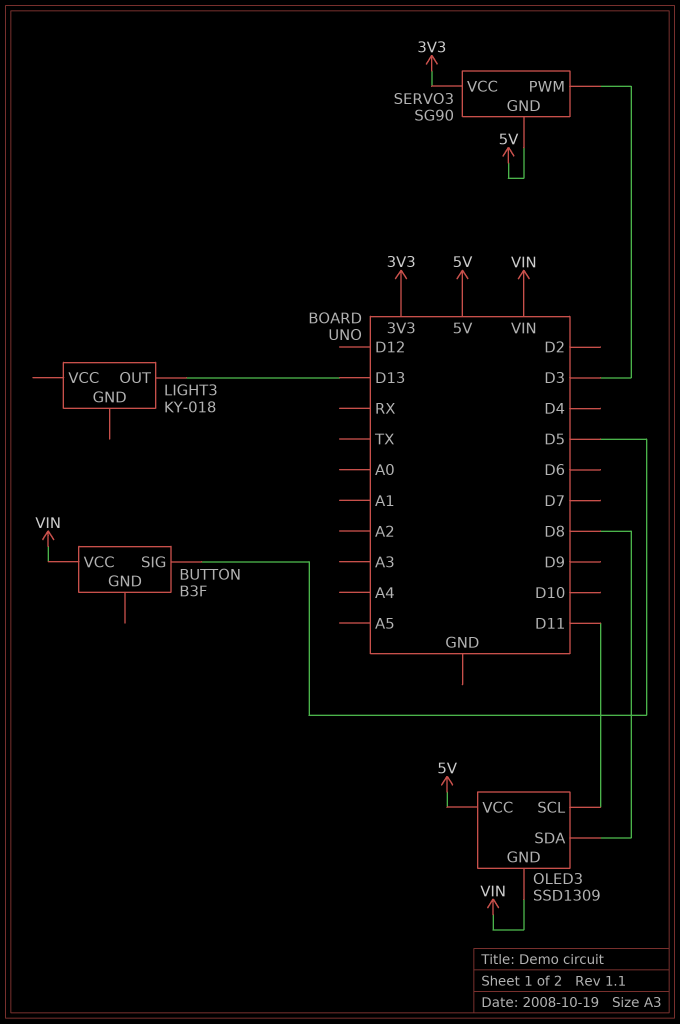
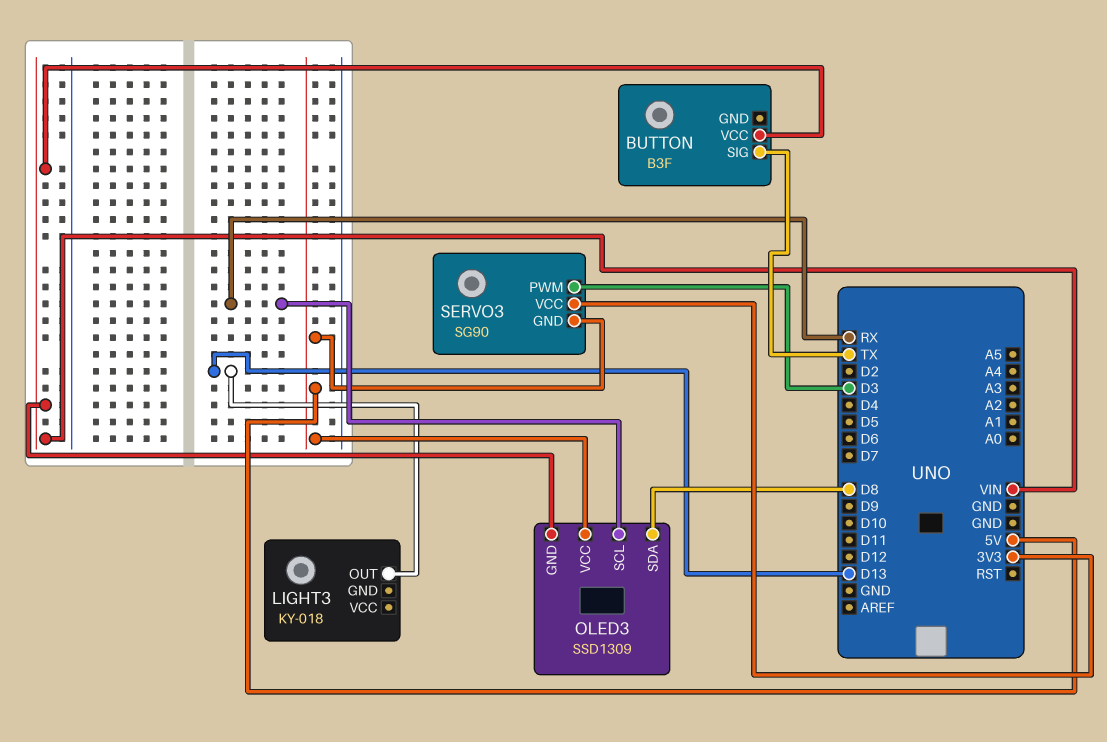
BUTTON pin SIG: D5 -> TX
OLED3 pin SCL: D11 -> RX

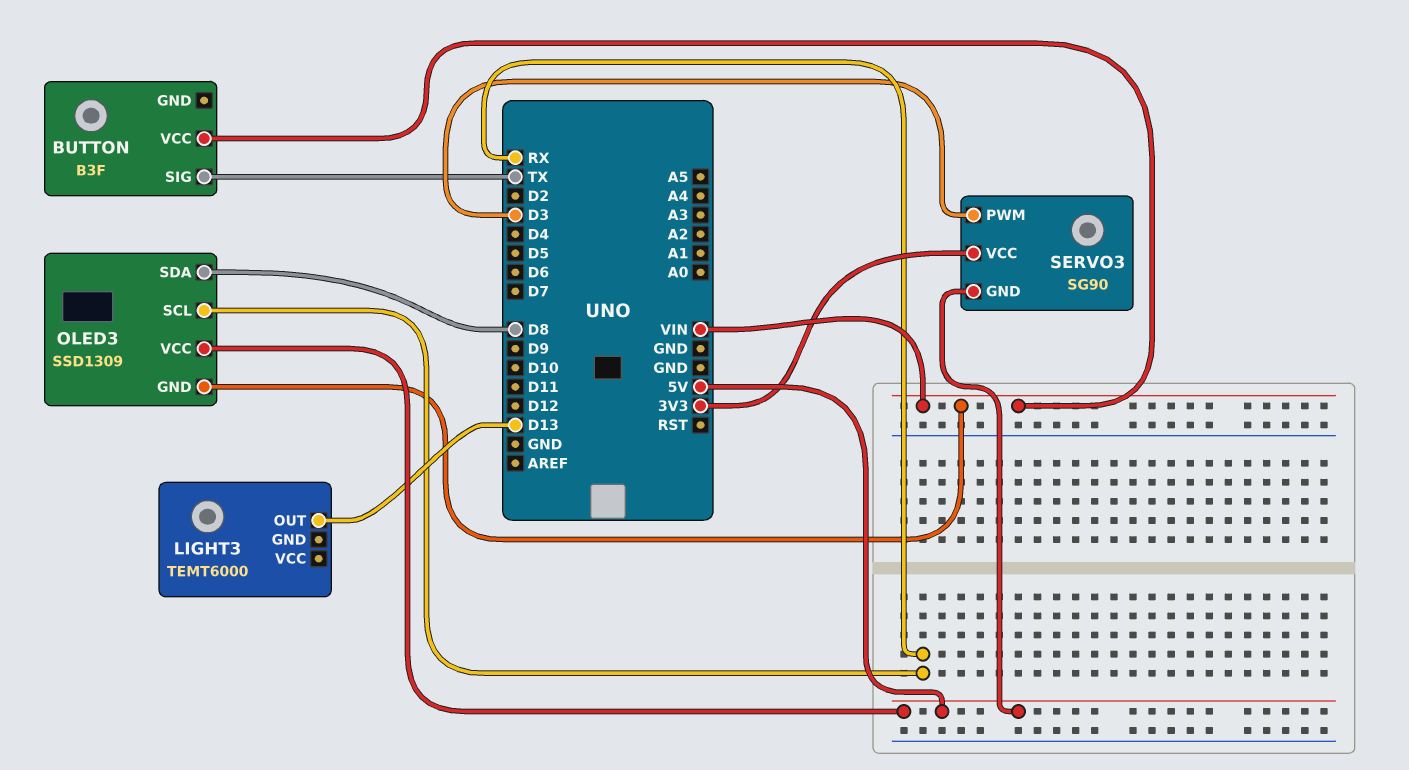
LIGHT3: KY-018 -> TEMT6000

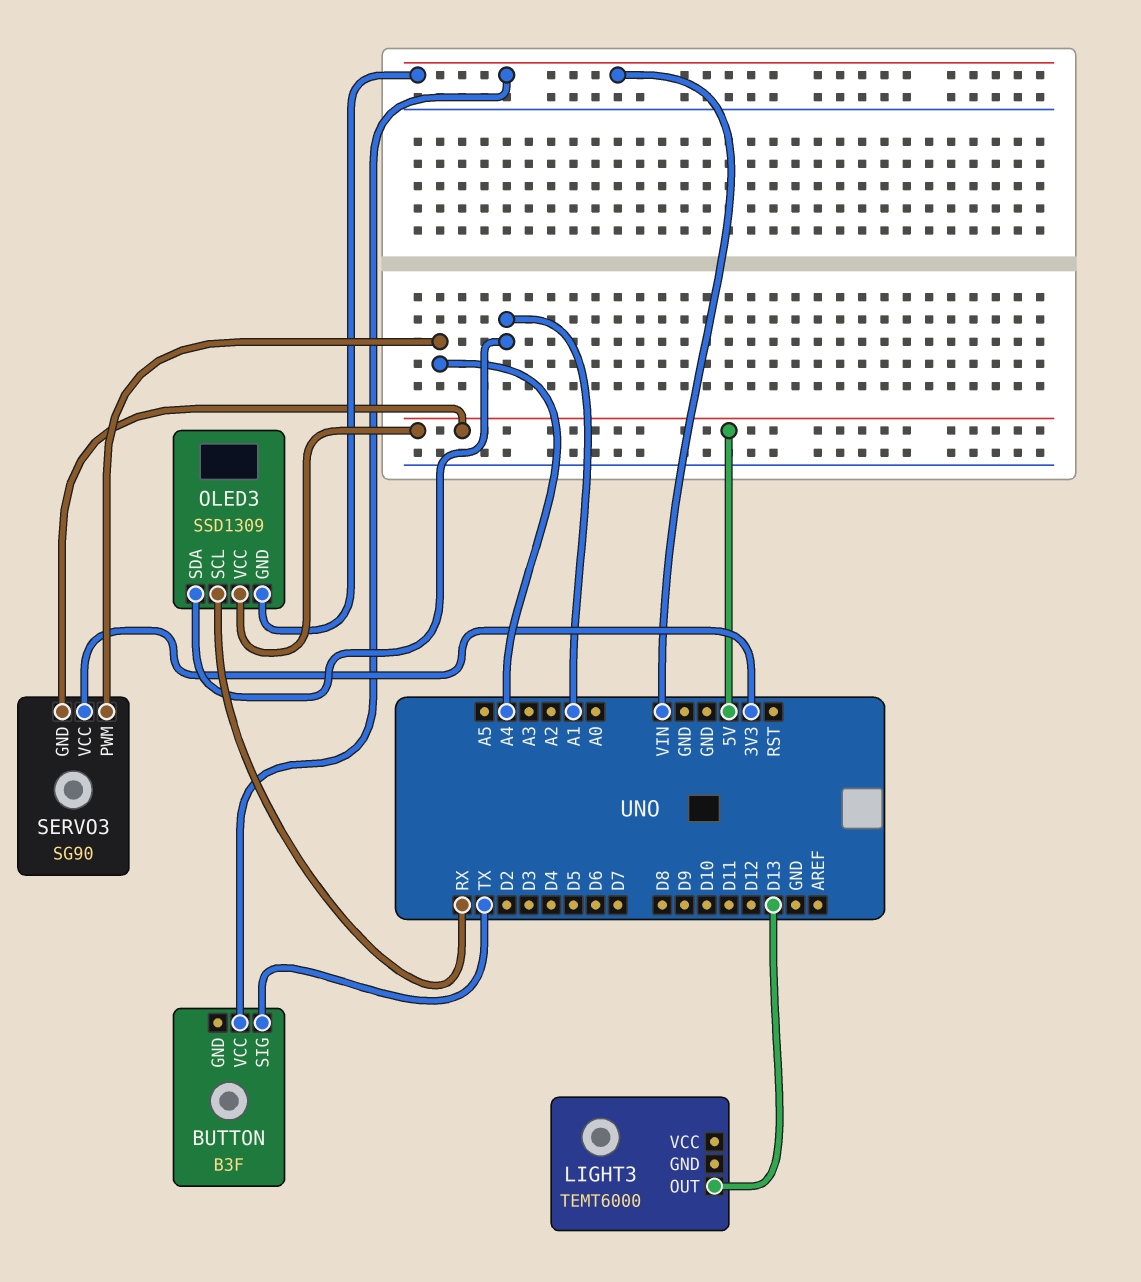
OLED3 pin SDA: D8 -> A1
SERVO3 pin PWM: D3 -> A4

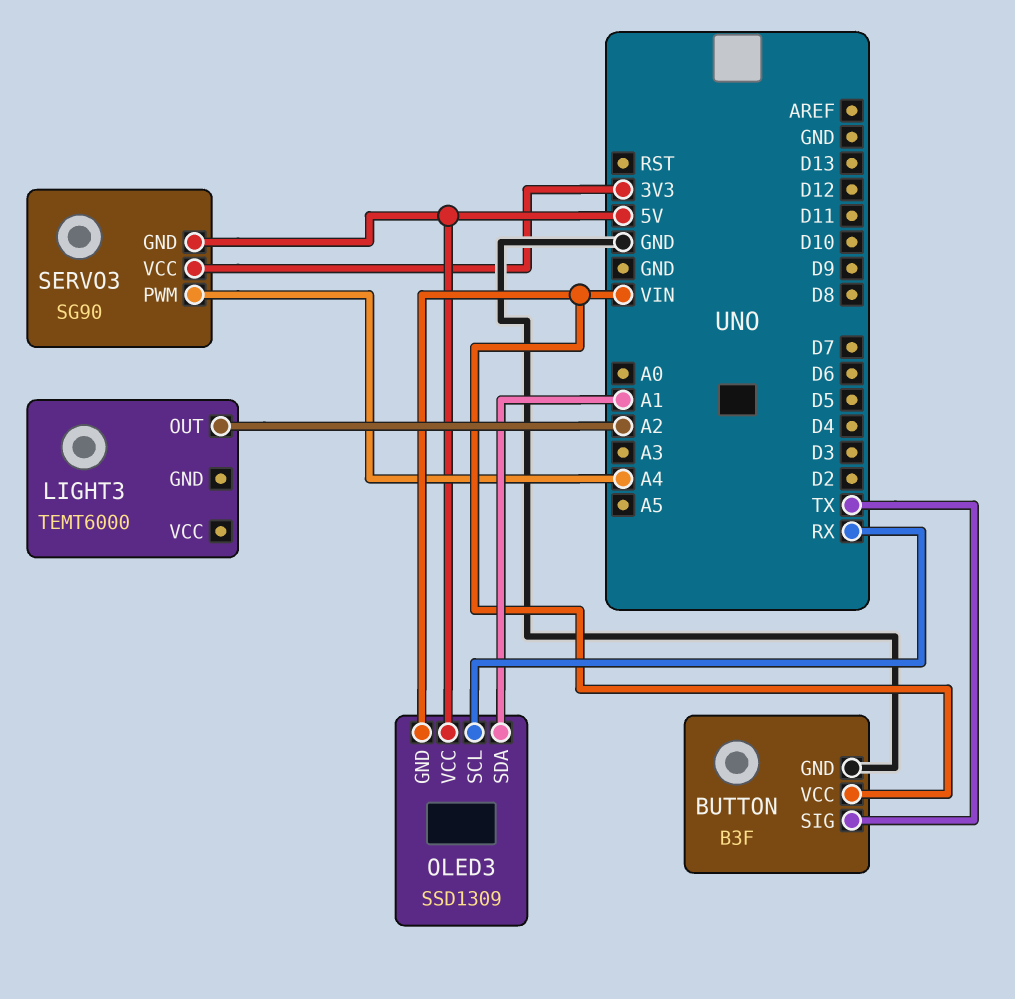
BUTTON pin GND: none -> GND
LIGHT3 pin OUT: D13 -> A2

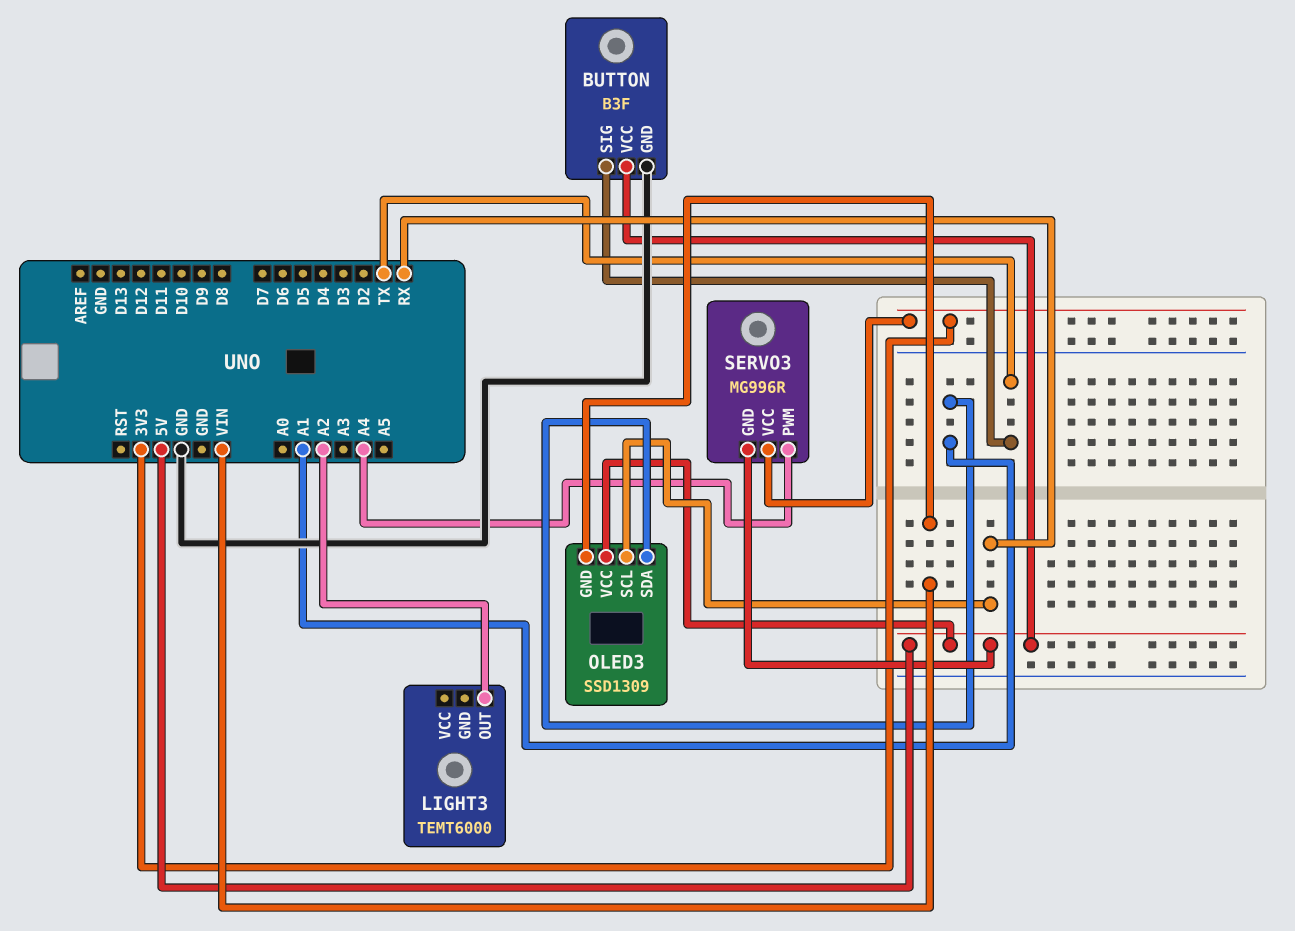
BUTTON pin VCC: VIN -> 5V
SERVO3: SG90 -> MG996R

